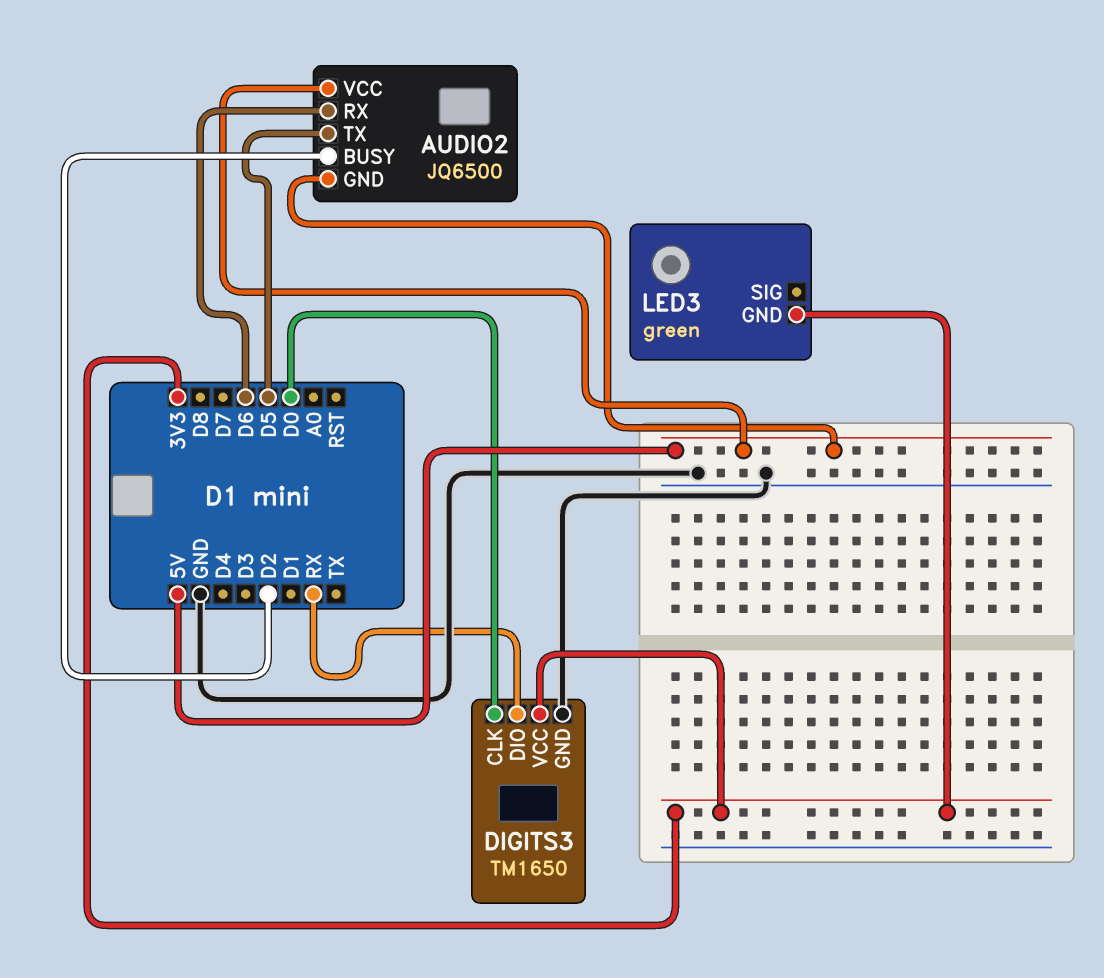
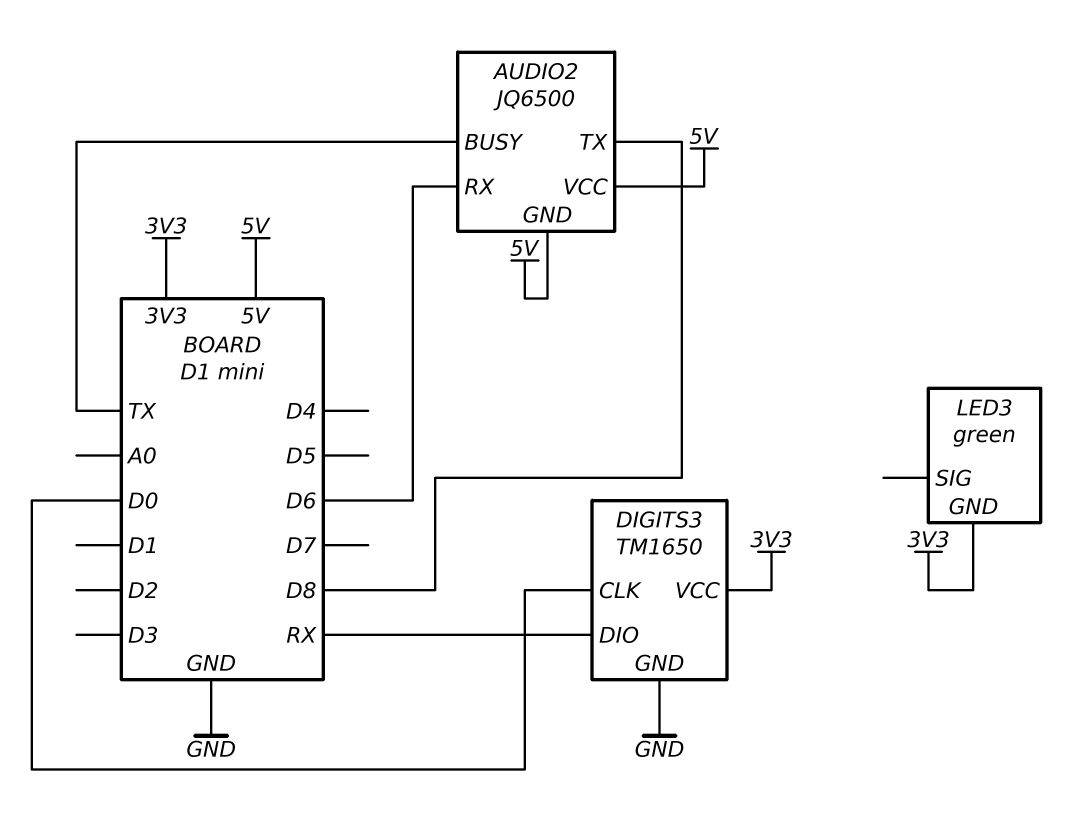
AUDIO2 pin BUSY: D2 -> TX
AUDIO2 pin TX: D5 -> D8

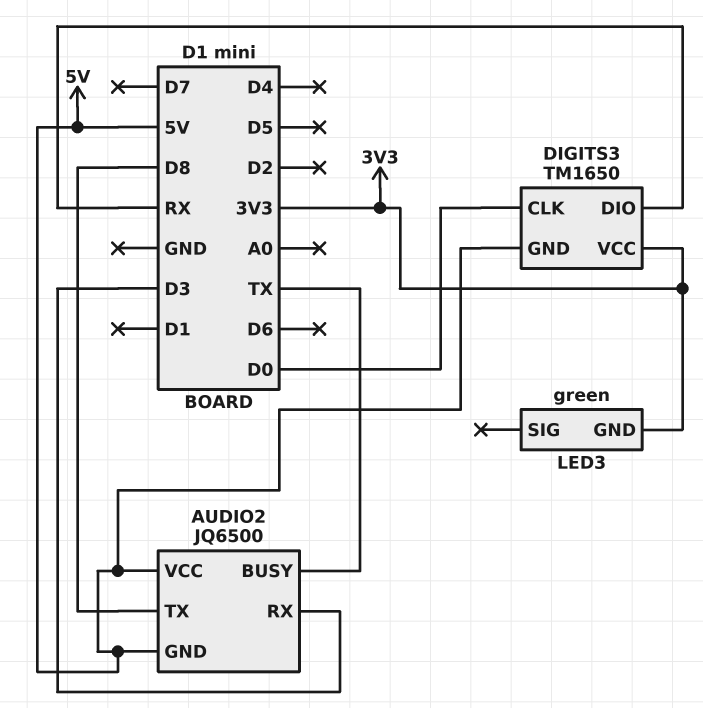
AUDIO2 pin RX: D6 -> D3
DIGITS3 pin GND: GND -> 5V

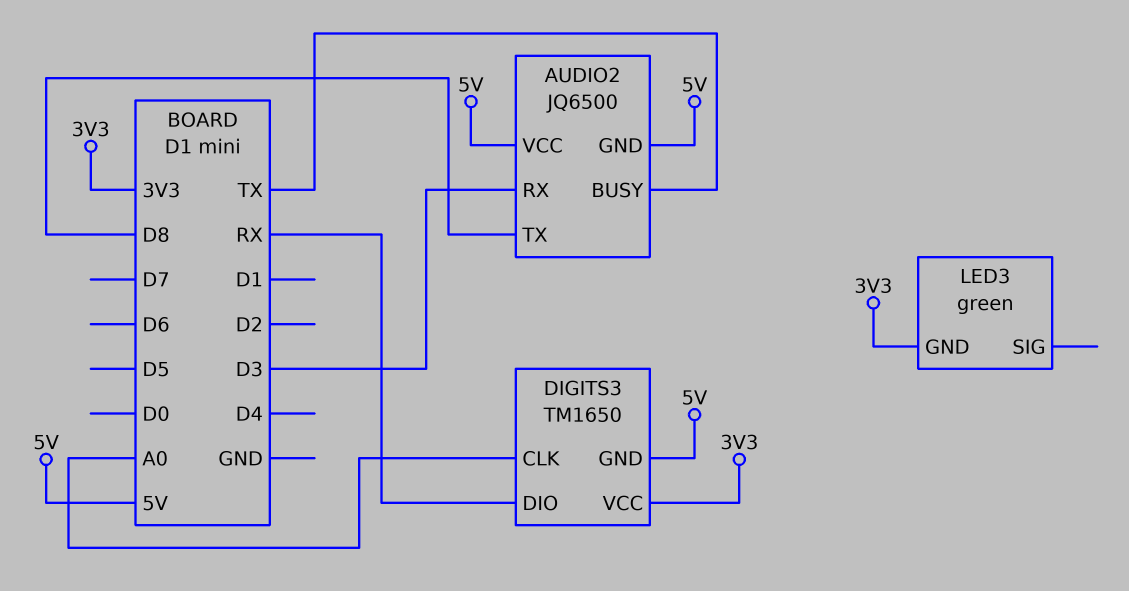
DIGITS3 pin CLK: D0 -> A0

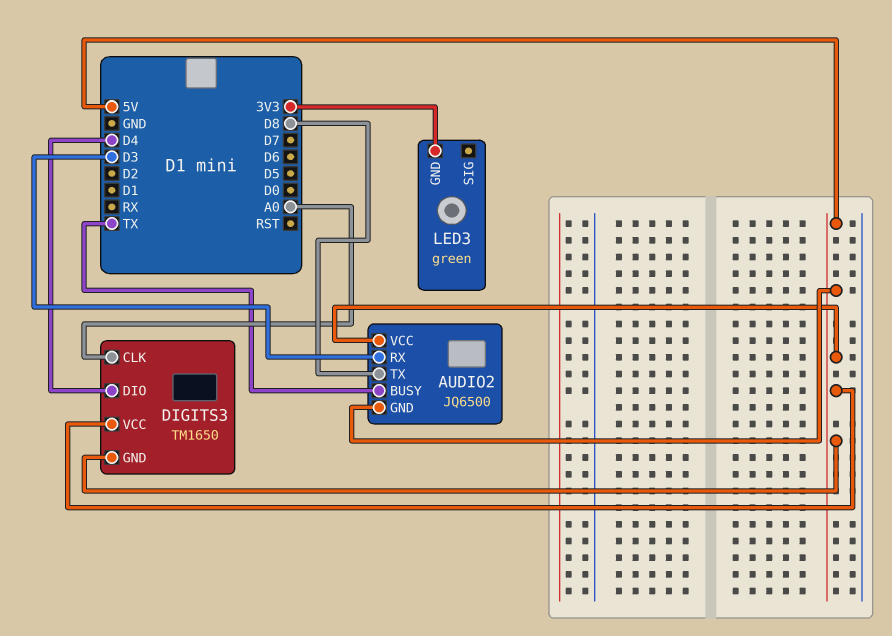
DIGITS3 pin DIO: RX -> D4
DIGITS3 pin VCC: 3V3 -> 5V

